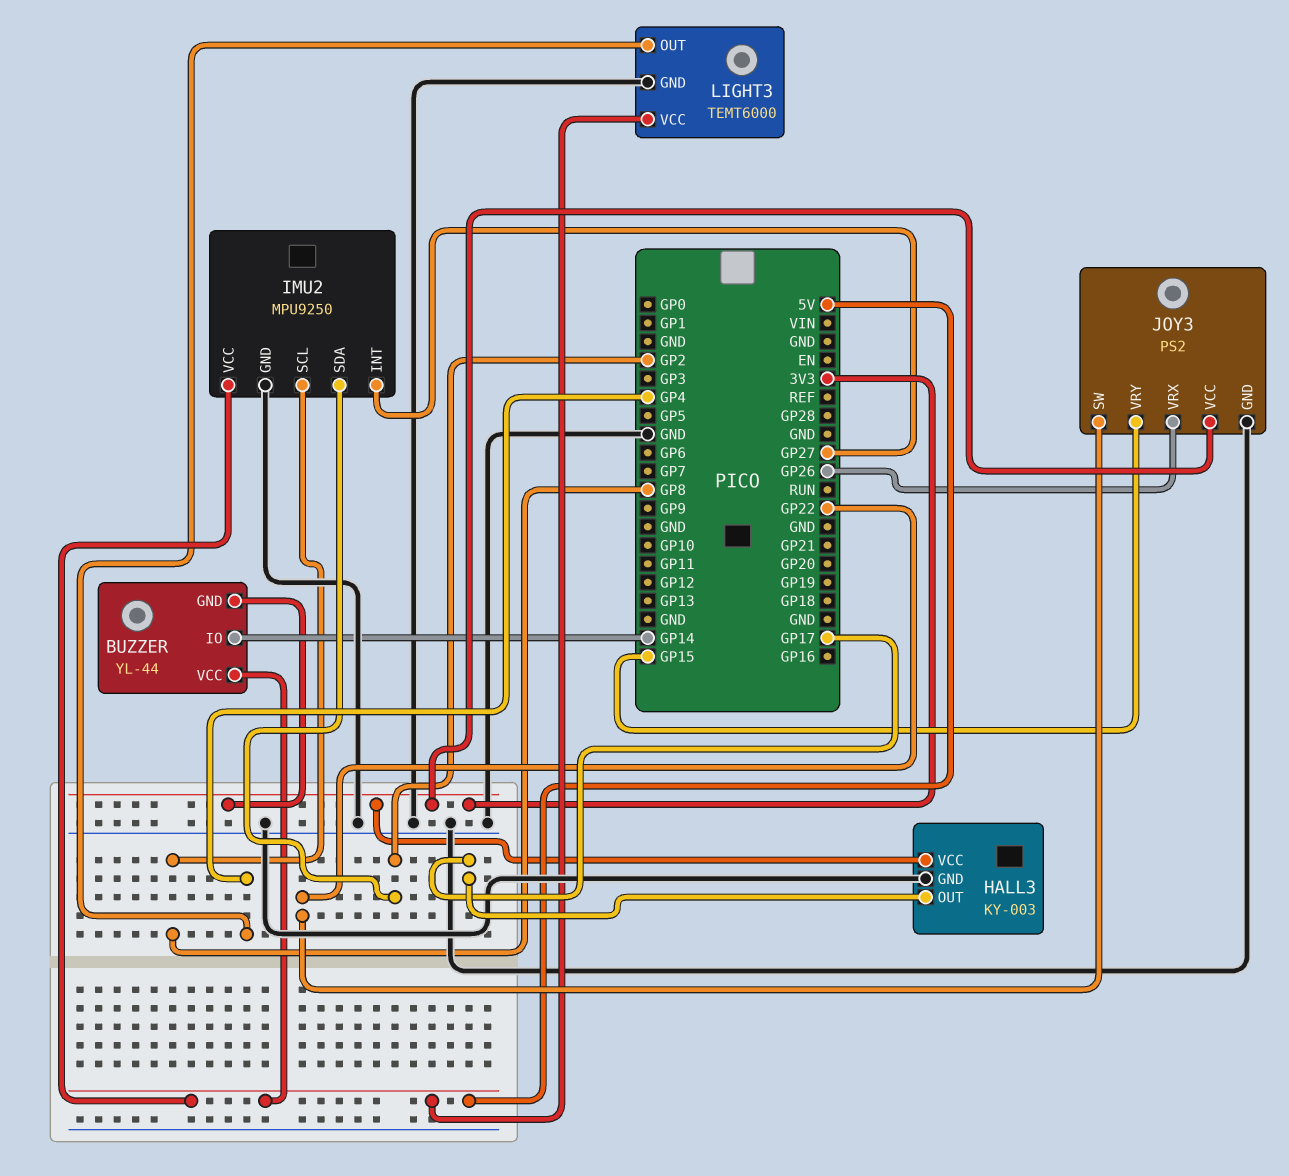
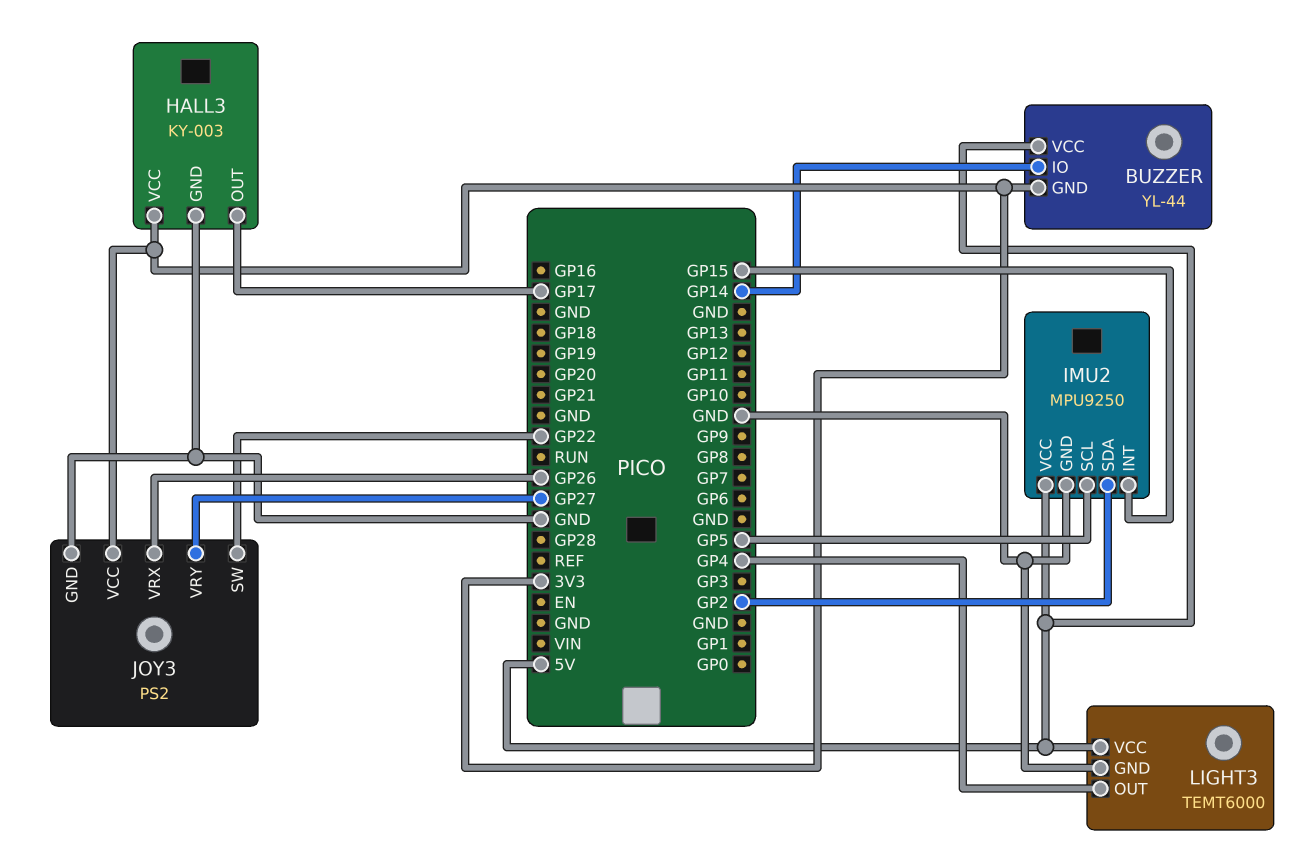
IMU2 pin INT: GP27 -> GP15
IMU2 pin SCL: GP8 -> GP5
JOY3 pin VRY: GP15 -> GP27

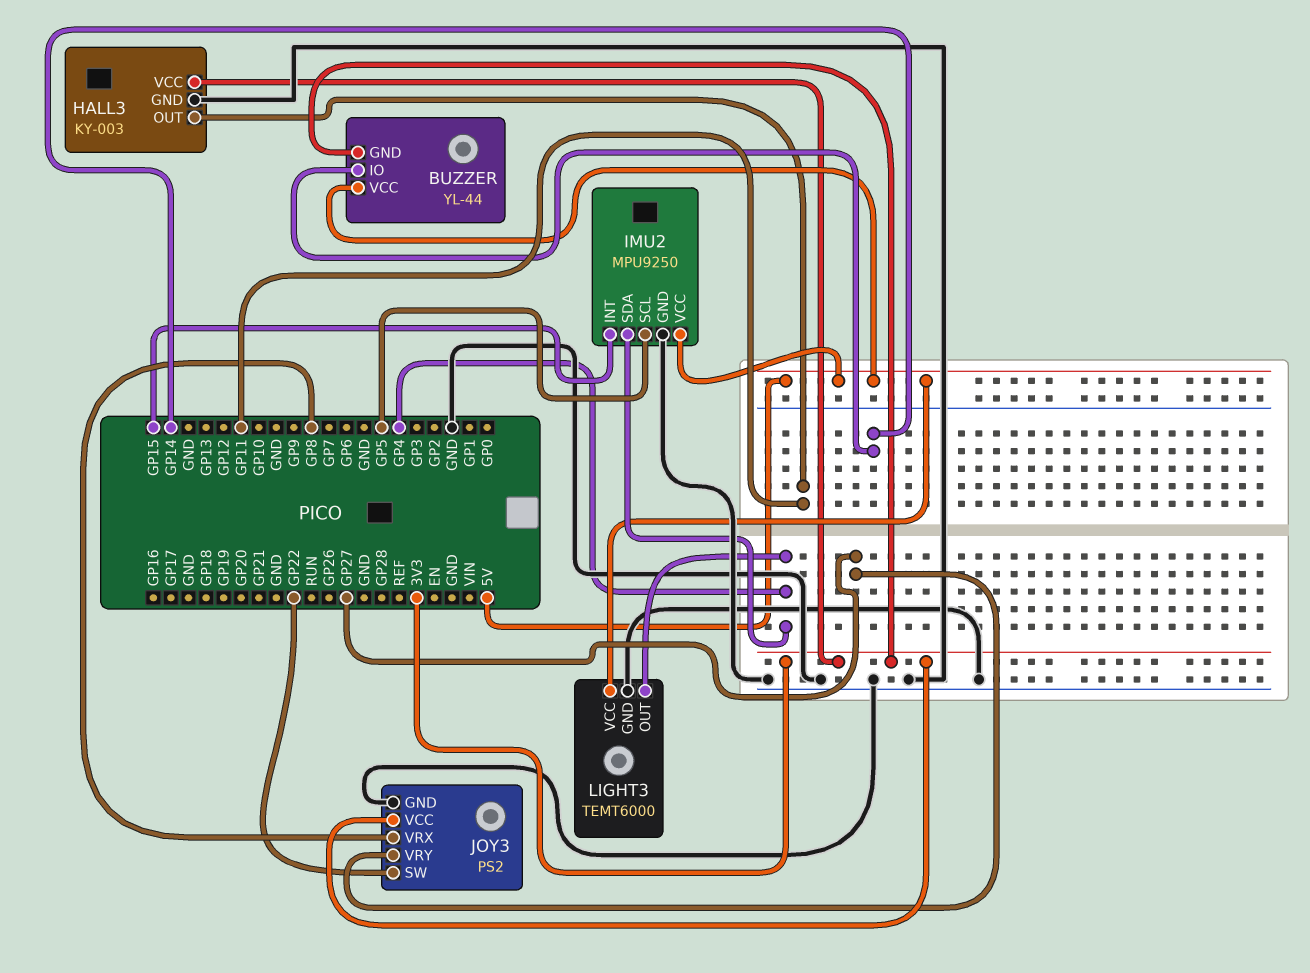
HALL3 pin OUT: GP17 -> GP11
IMU2 pin SDA: GP2 -> GP4
JOY3 pin VRX: GP26 -> GP8

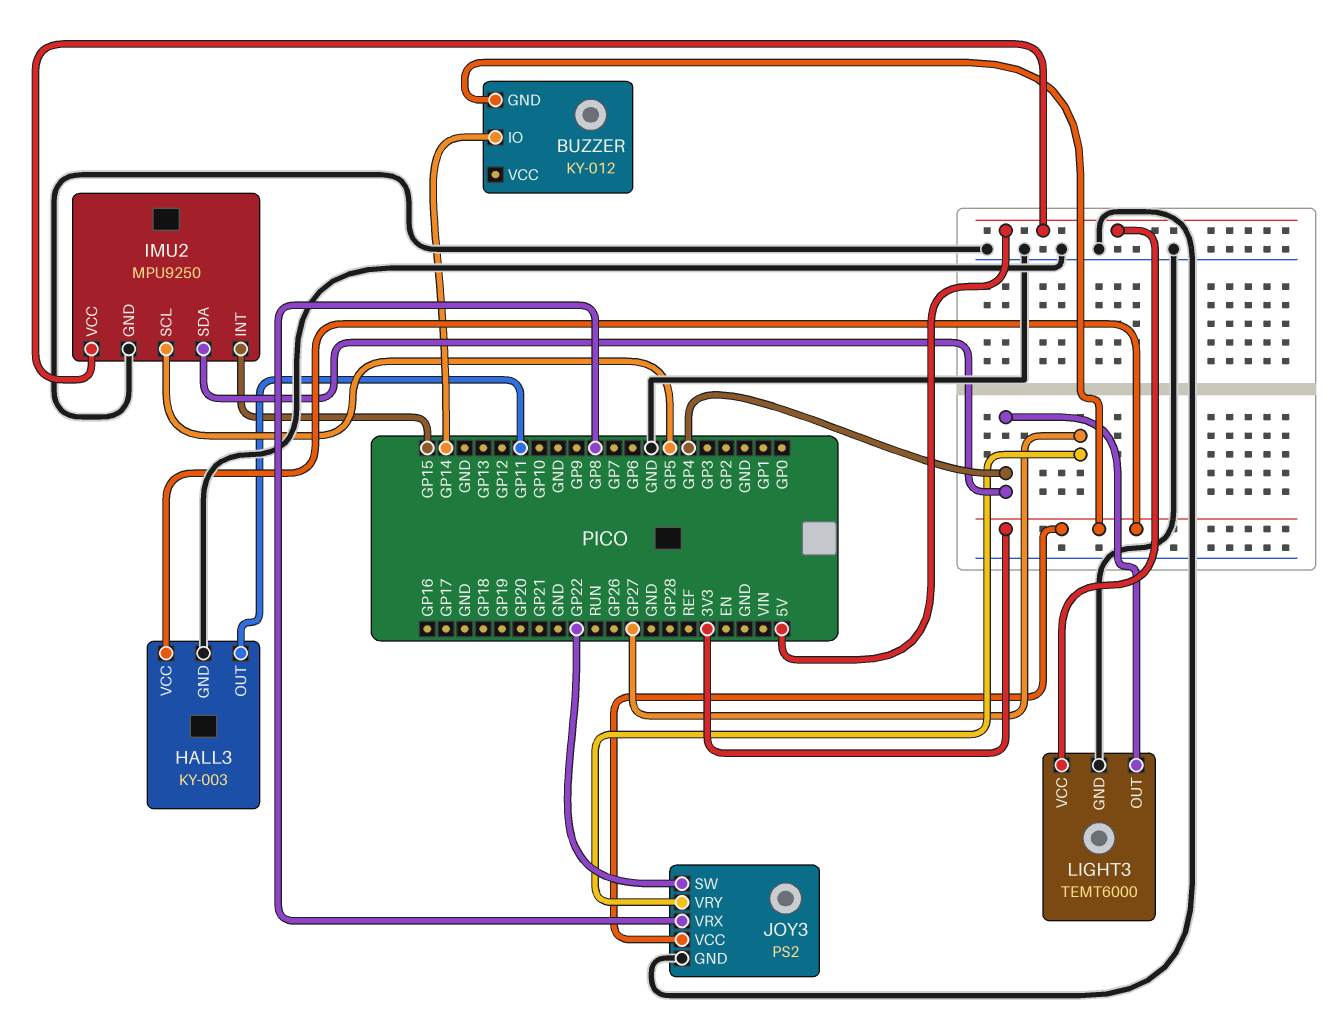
BUZZER: YL-44 -> KY-012
BUZZER pin VCC: 5V -> none

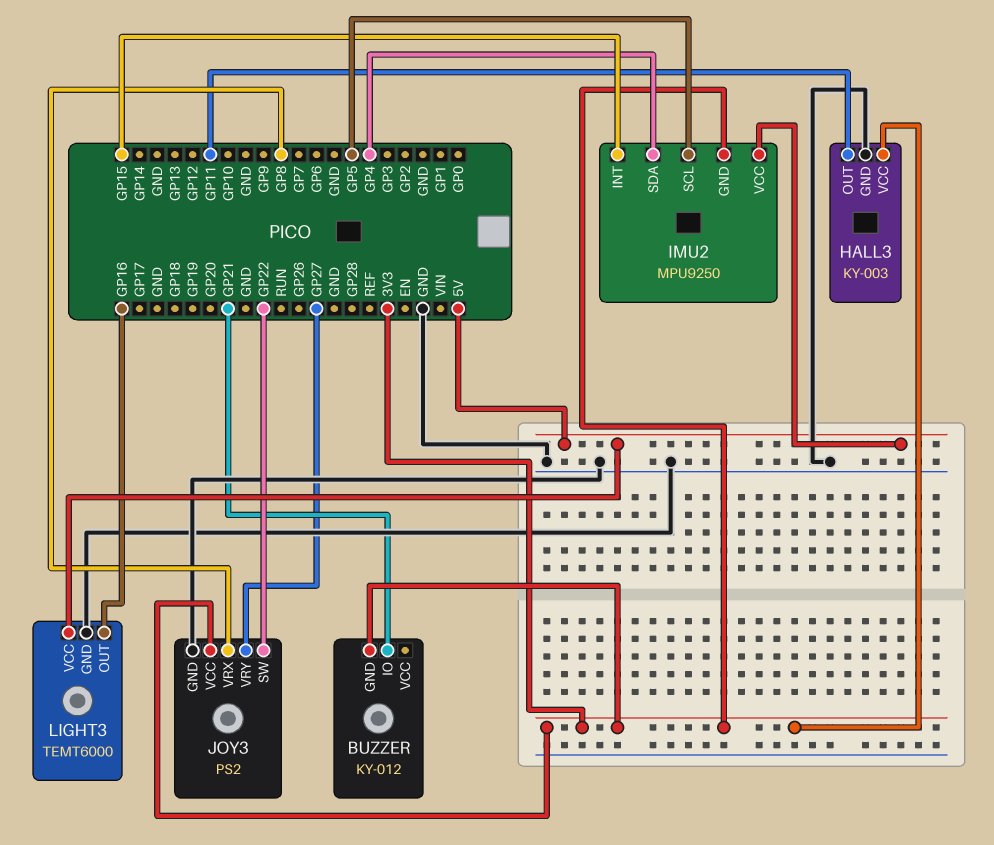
BUZZER pin IO: GP14 -> GP21
IMU2 pin GND: GND -> 3V3
LIGHT3 pin OUT: GP4 -> GP16

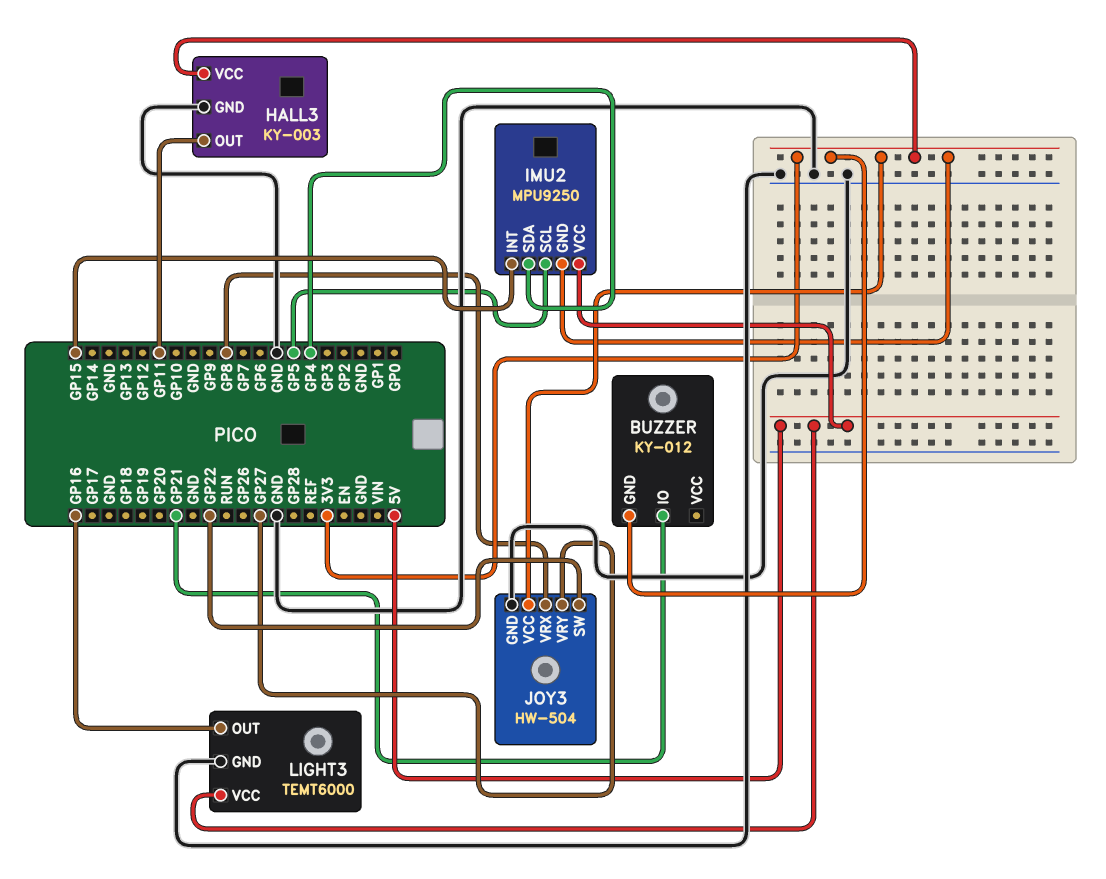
JOY3: PS2 -> HW-504

